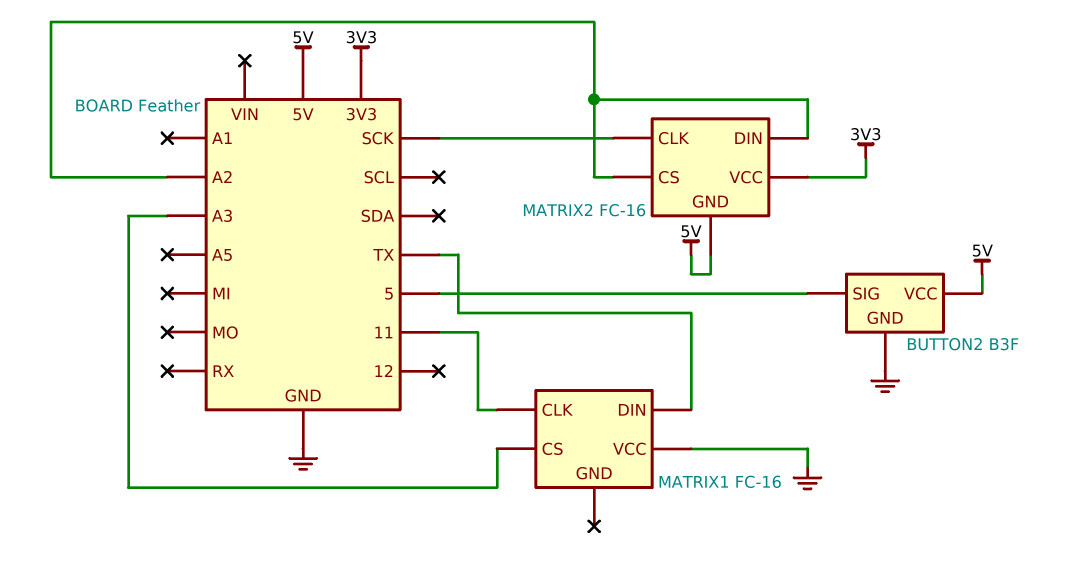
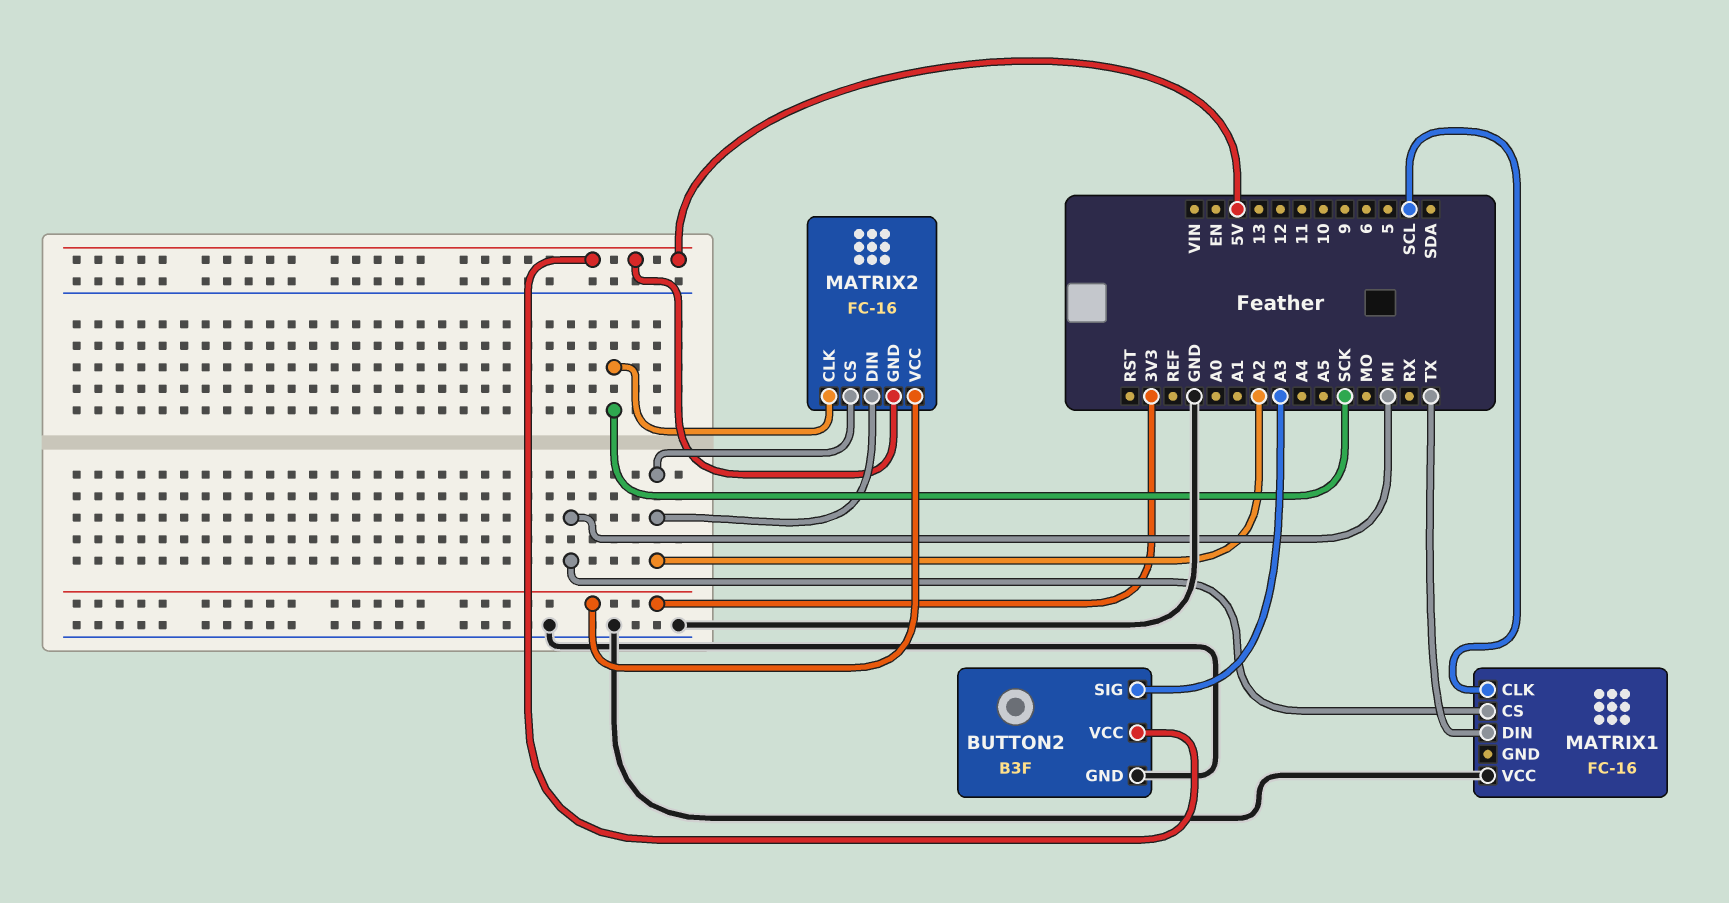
BUTTON2 pin SIG: 5 -> A3
MATRIX1 pin CLK: 11 -> SCL
MATRIX1 pin CS: A3 -> MI

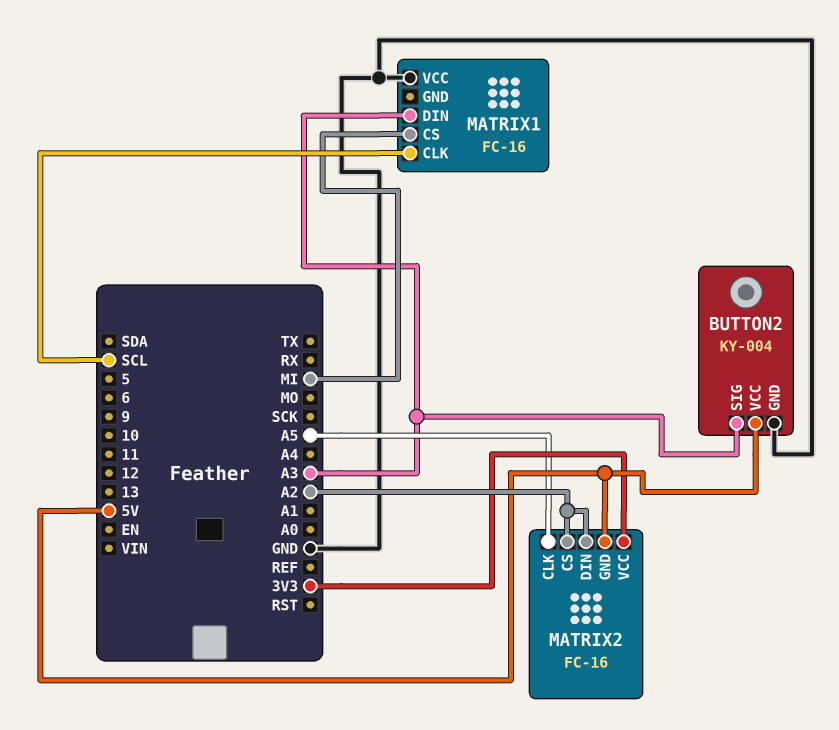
BUTTON2: B3F -> KY-004
MATRIX1 pin DIN: TX -> A3
MATRIX2 pin CLK: SCK -> A5

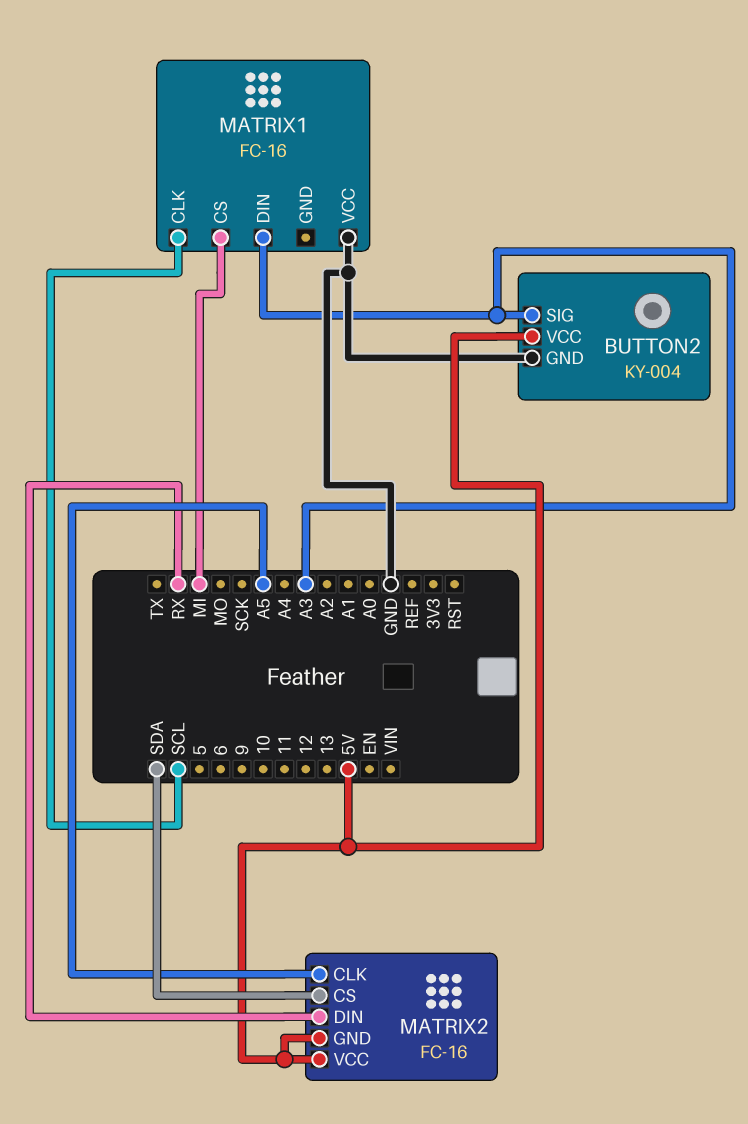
MATRIX2 pin CS: A2 -> SDA
MATRIX2 pin DIN: A2 -> RX
MATRIX2 pin VCC: 3V3 -> 5V

